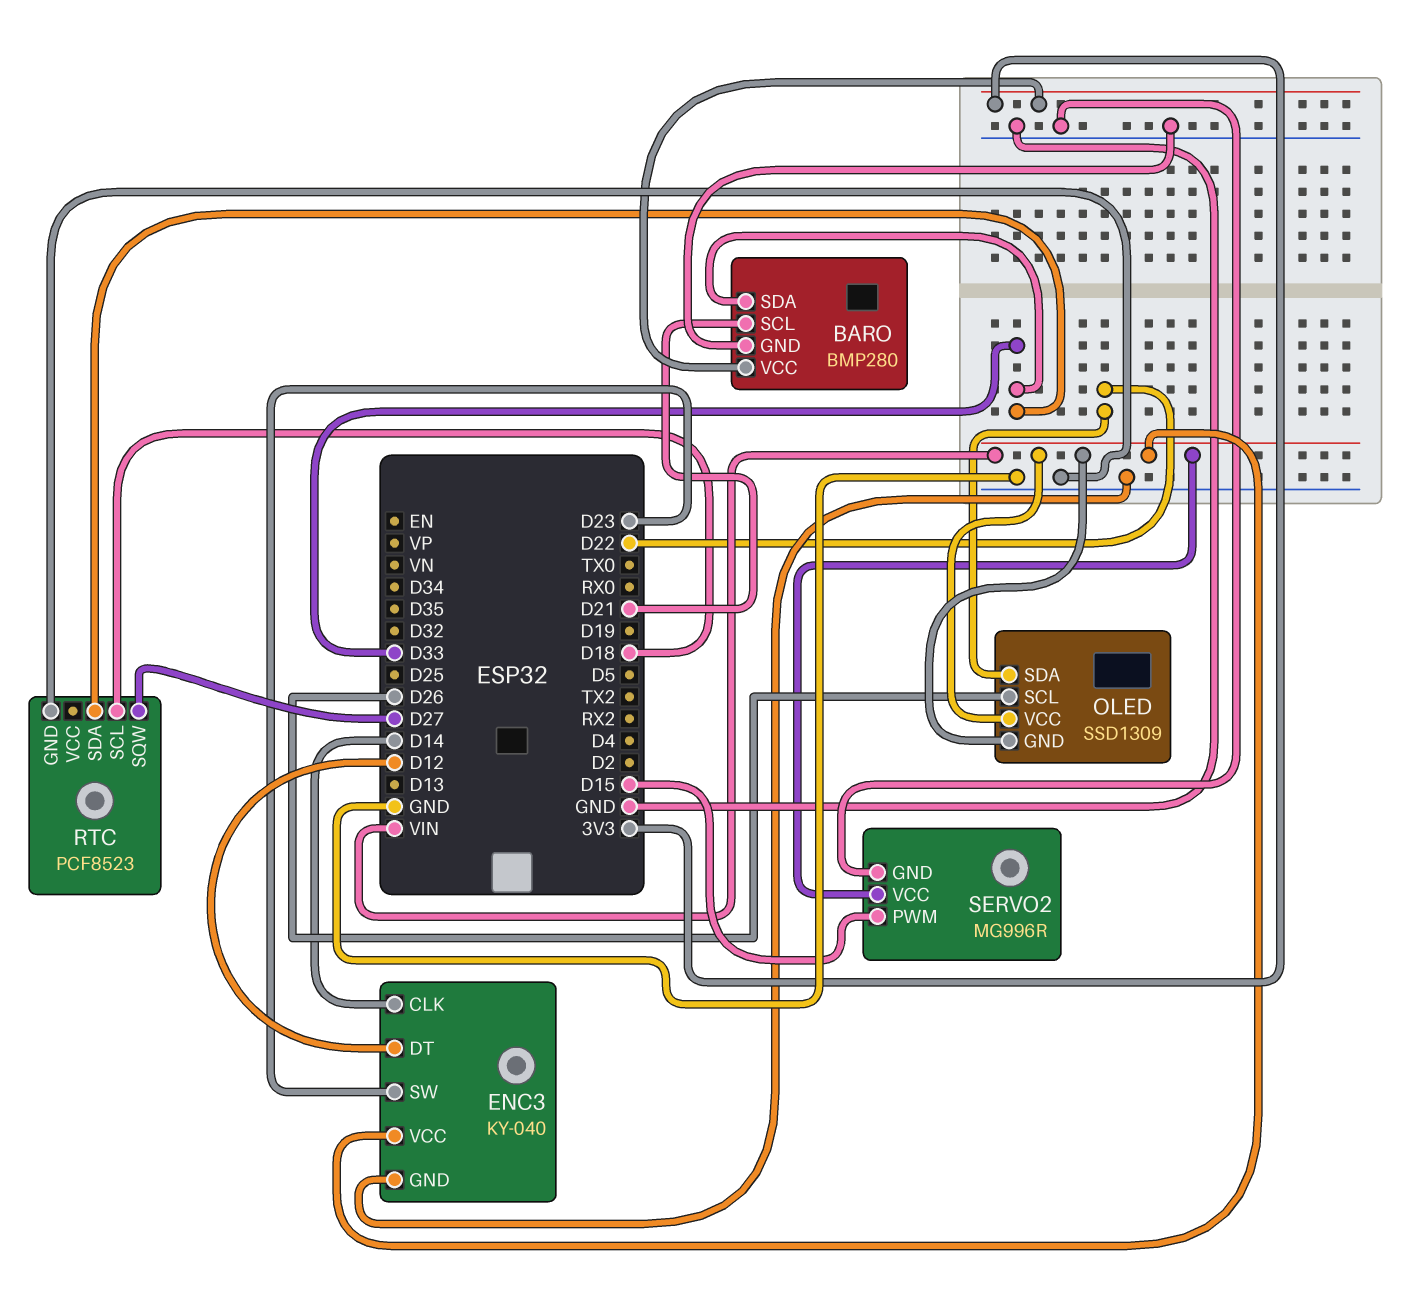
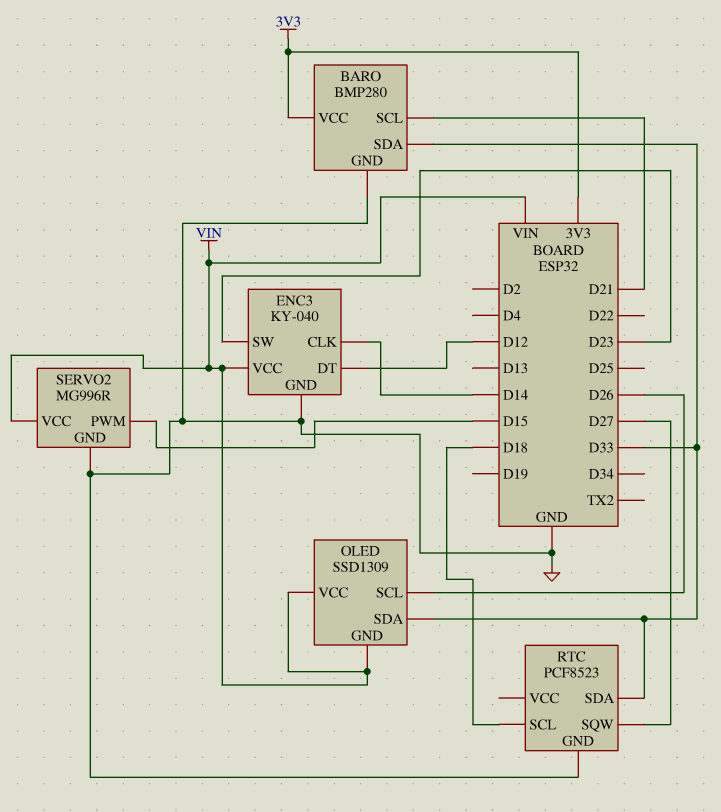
OLED pin SDA: D22 -> D33

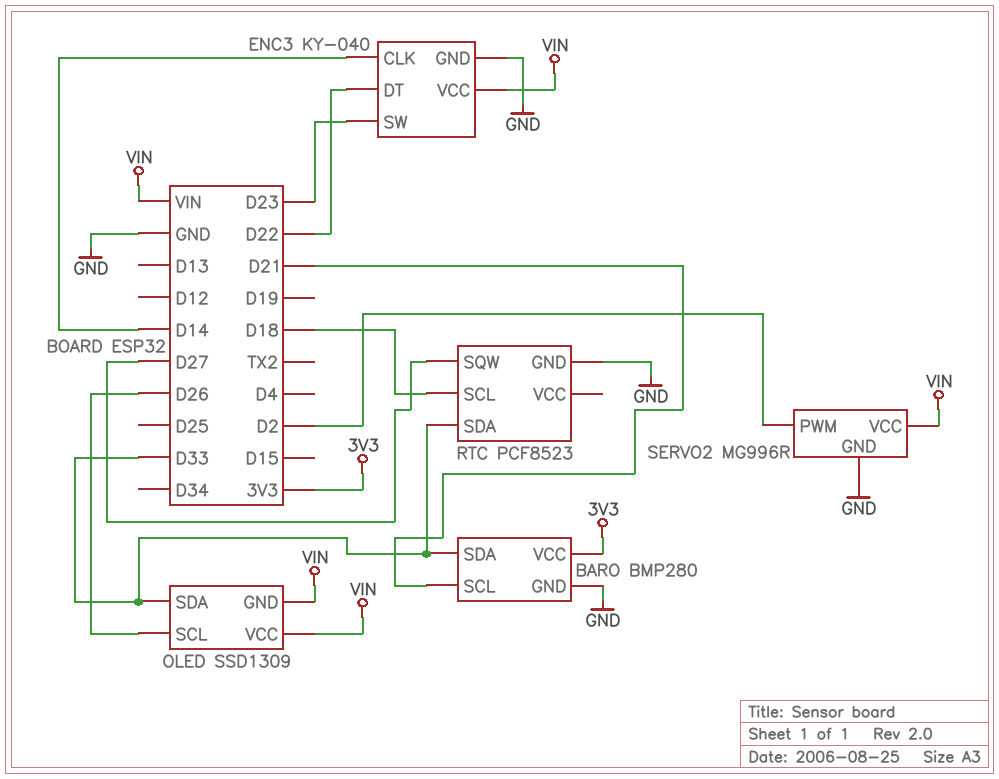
ENC3 pin DT: D12 -> D22
SERVO2 pin PWM: D15 -> D2

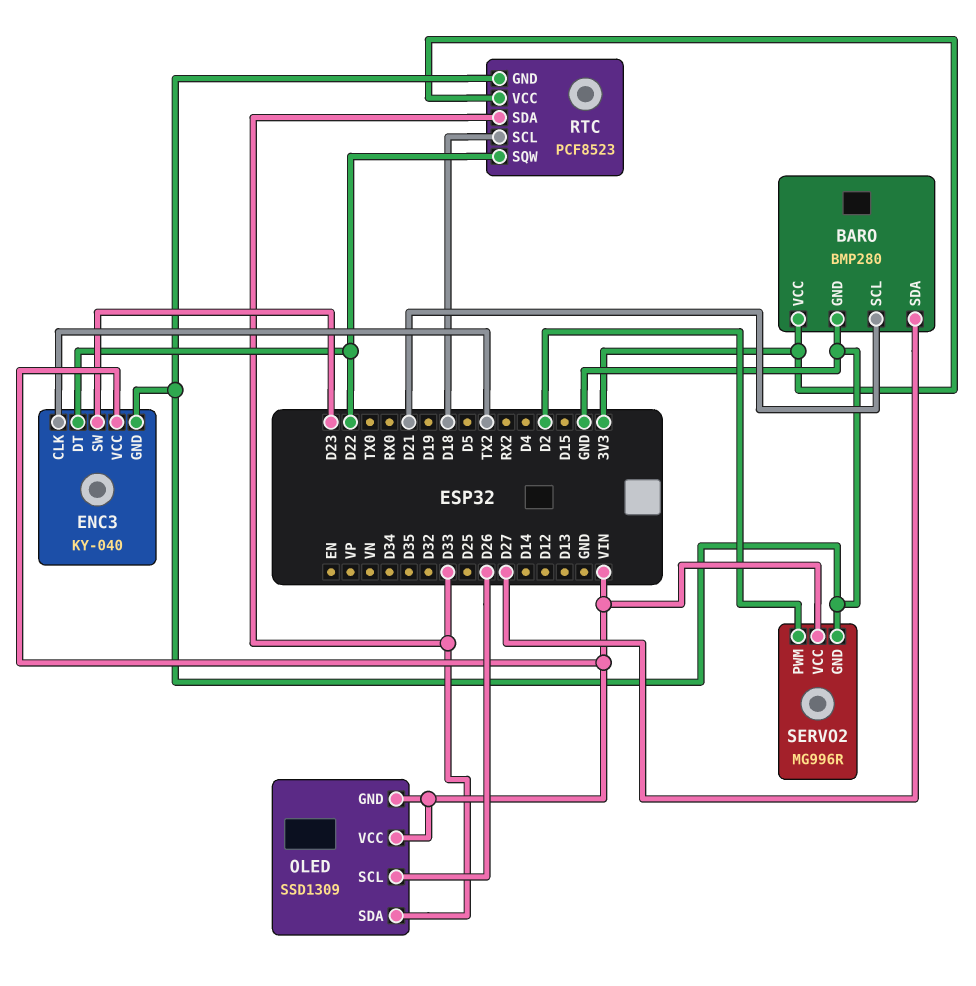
BARO pin SDA: D33 -> D27
ENC3 pin CLK: D14 -> TX2
RTC pin SQW: D27 -> D22
RTC pin VCC: none -> 3V3

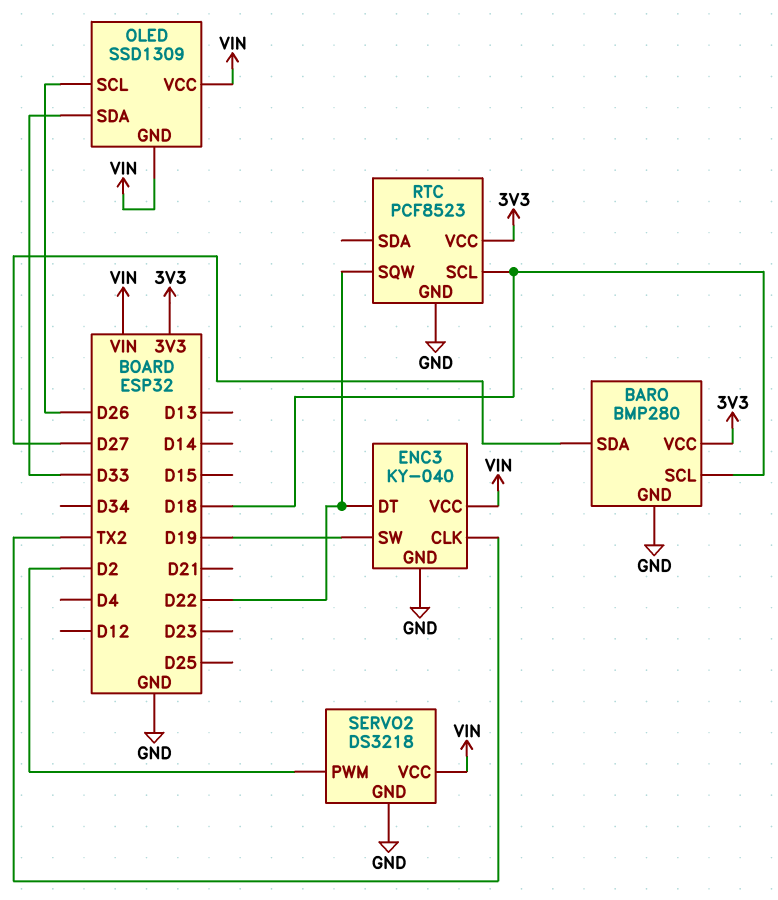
BARO pin SCL: D21 -> D18
ENC3 pin SW: D23 -> D19
RTC pin SDA: D33 -> none
SERVO2: MG996R -> DS3218

